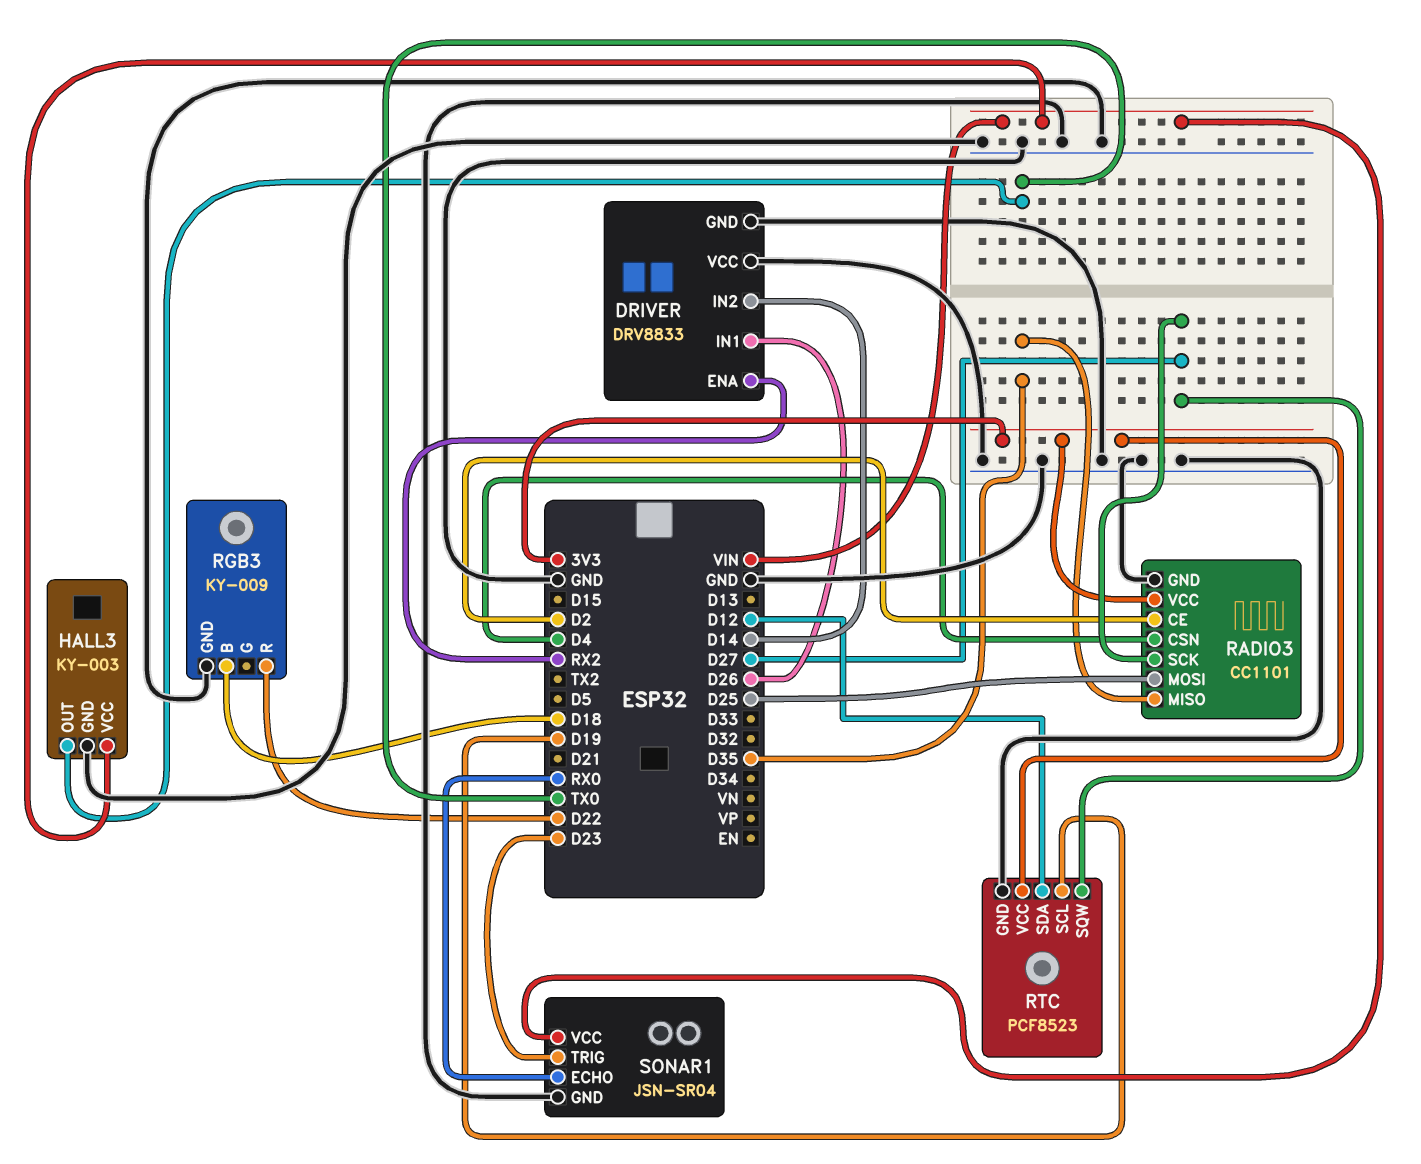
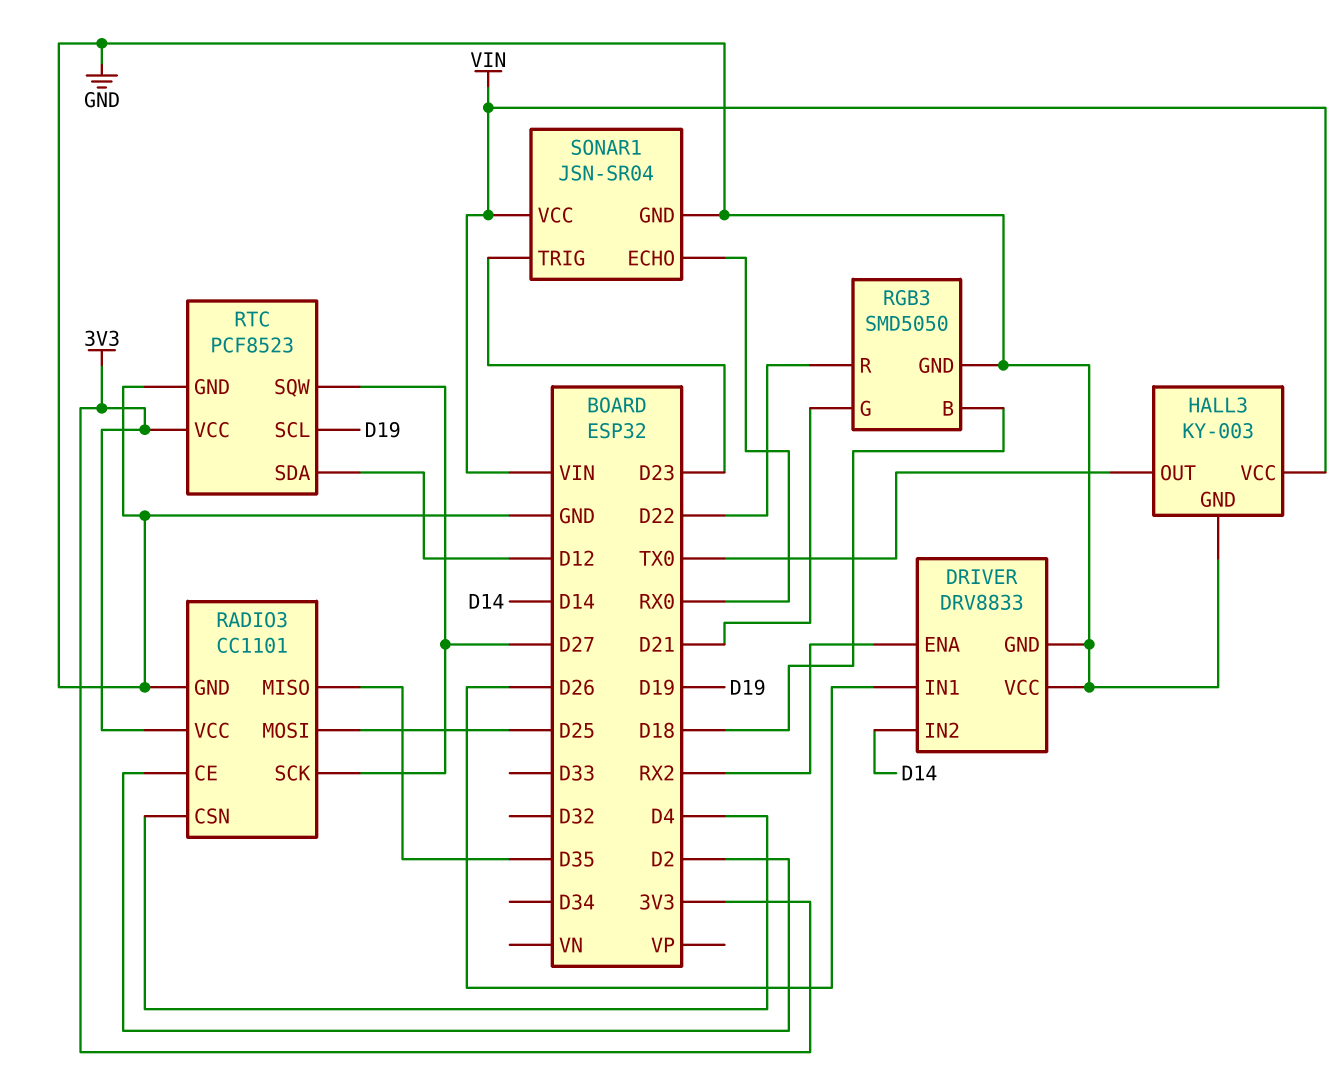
RGB3: KY-009 -> SMD5050
RGB3 pin G: none -> D21

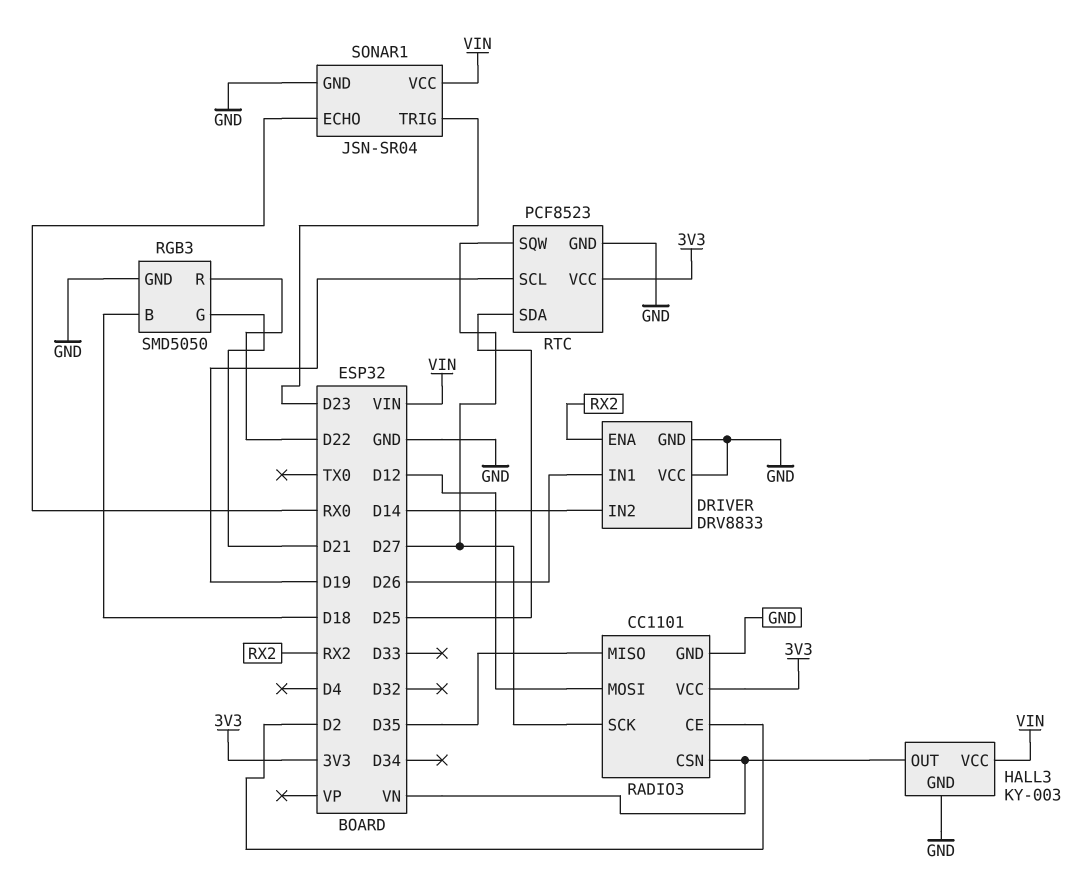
HALL3 pin OUT: TX0 -> VN
RADIO3 pin CSN: D4 -> VN
RADIO3 pin MOSI: D25 -> D12
RTC pin SDA: D12 -> D25

